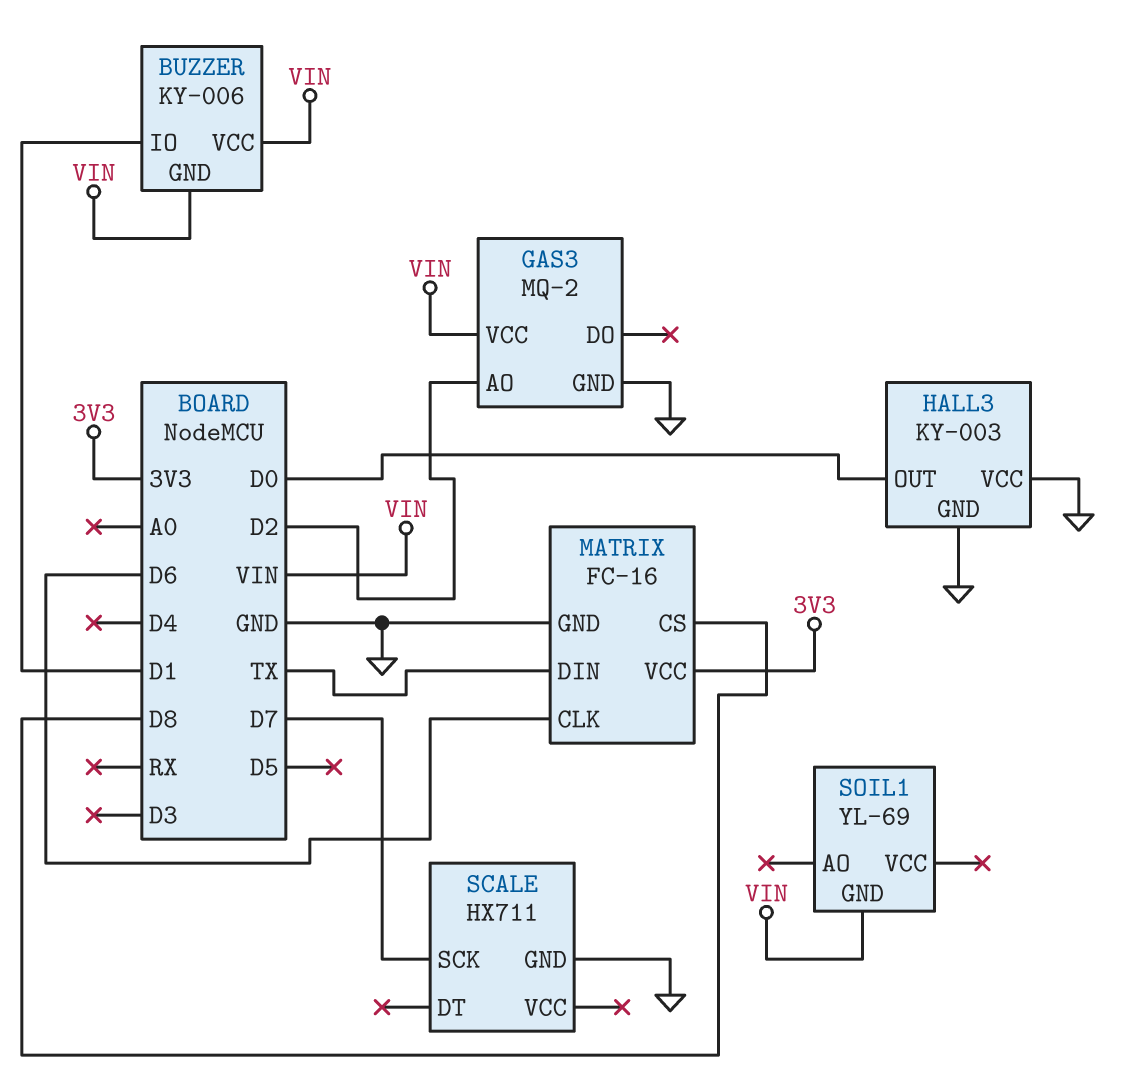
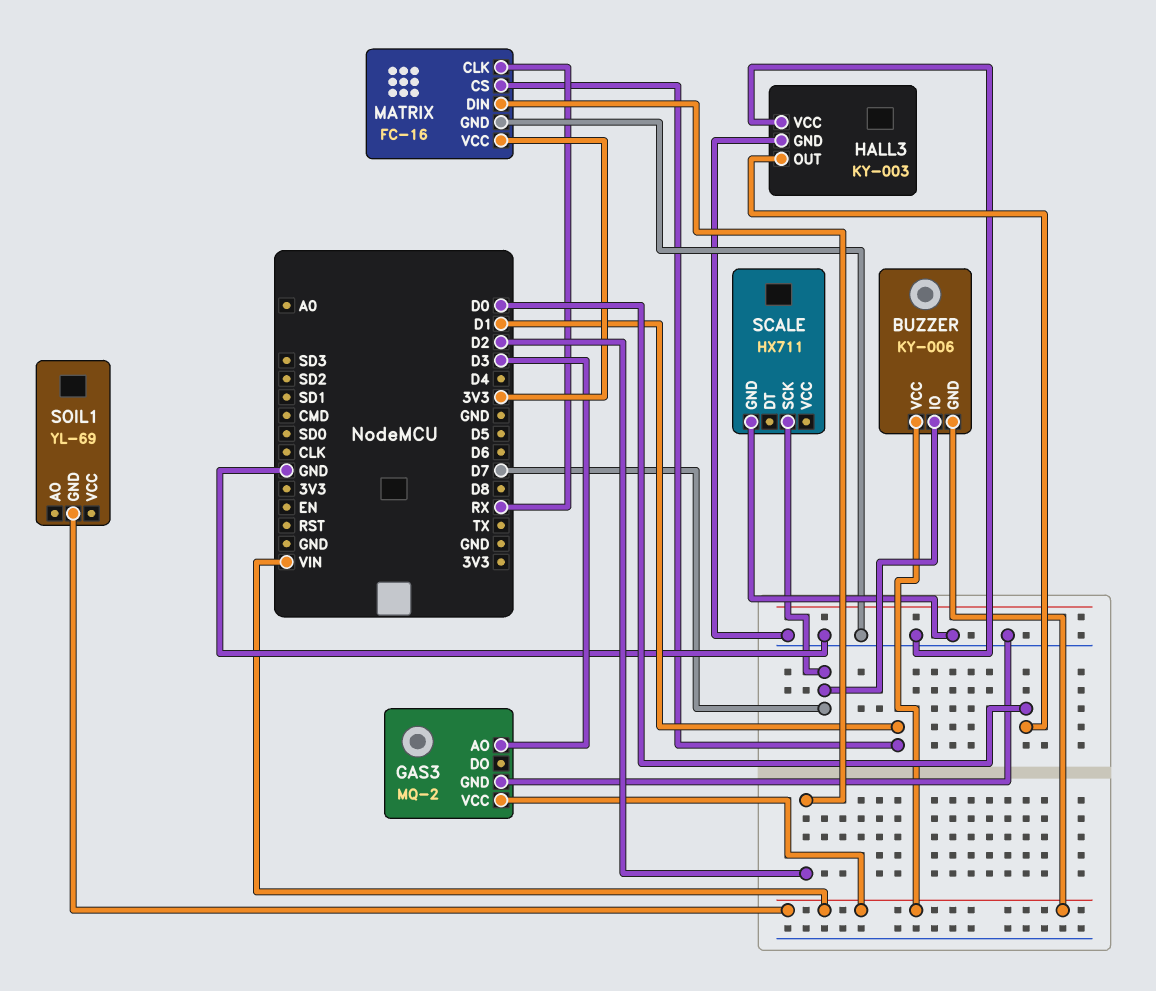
BUZZER pin IO: D1 -> D7
GAS3 pin AO: D2 -> D3
MATRIX pin CLK: D6 -> RX
MATRIX pin CS: D8 -> D1
MATRIX pin DIN: TX -> D2

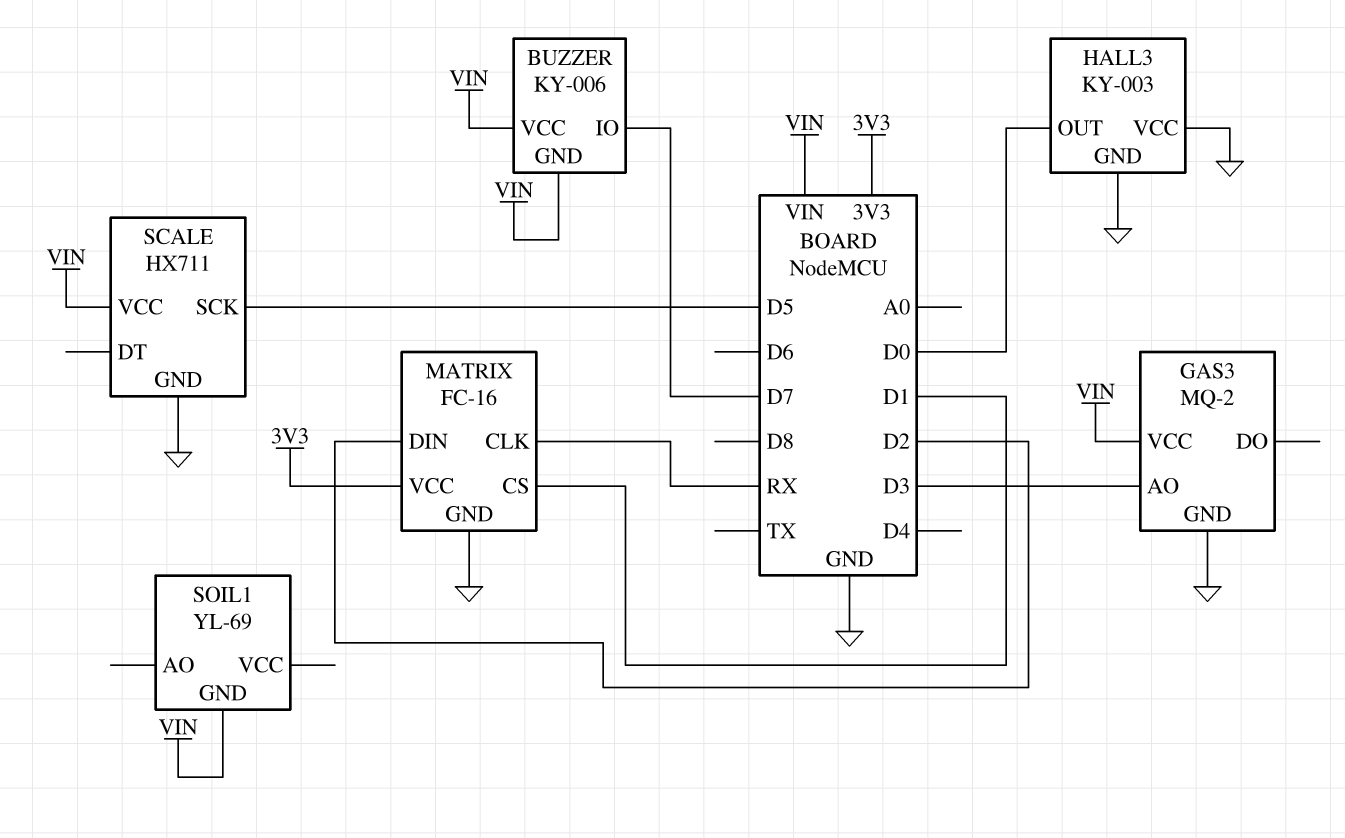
SCALE pin SCK: D7 -> D5
SCALE pin VCC: none -> VIN

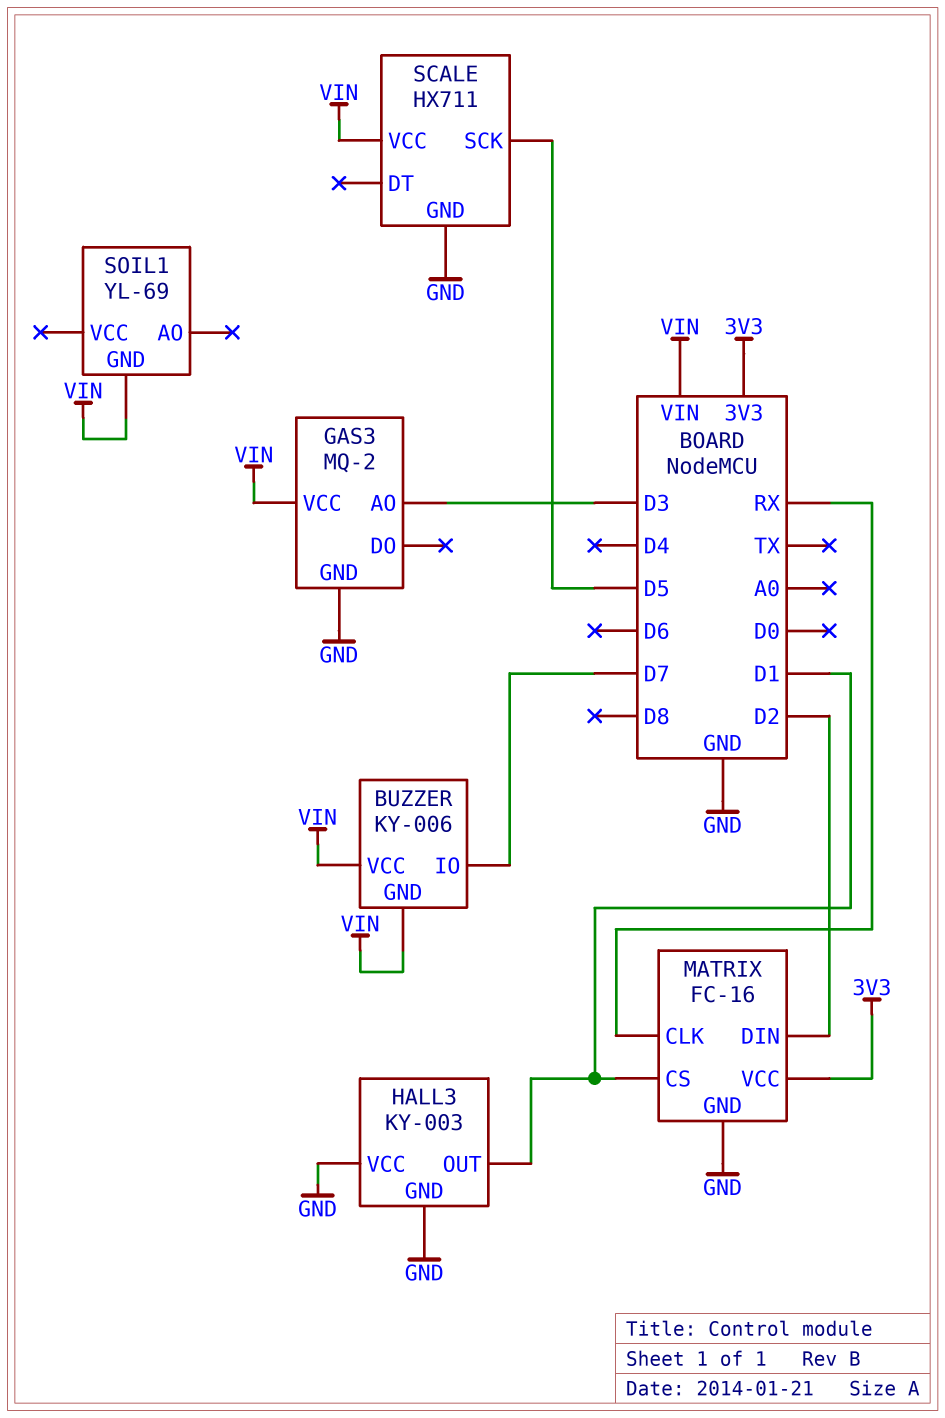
HALL3 pin OUT: D0 -> D1

